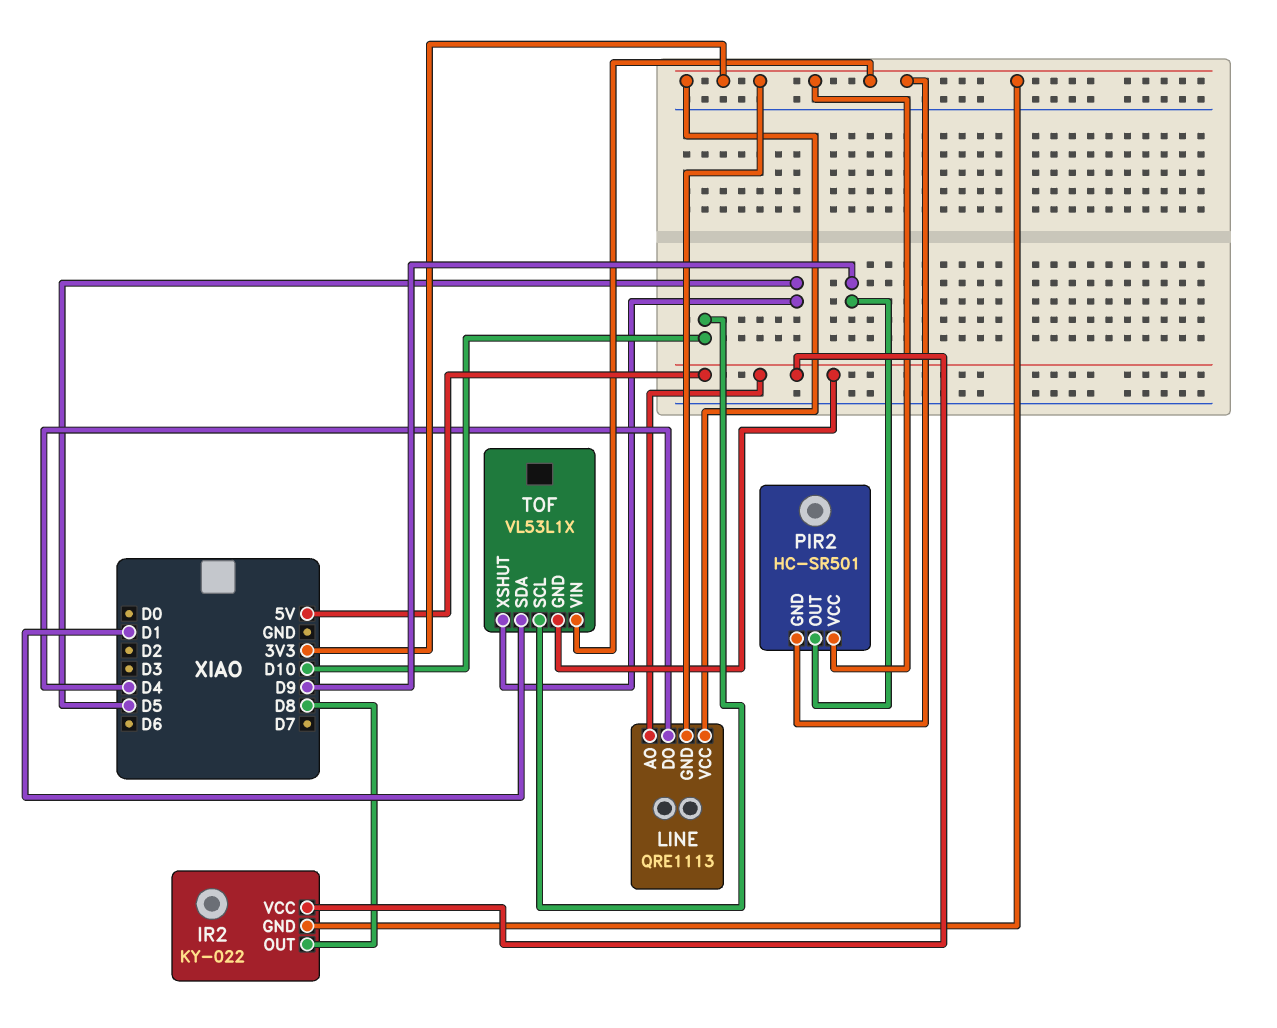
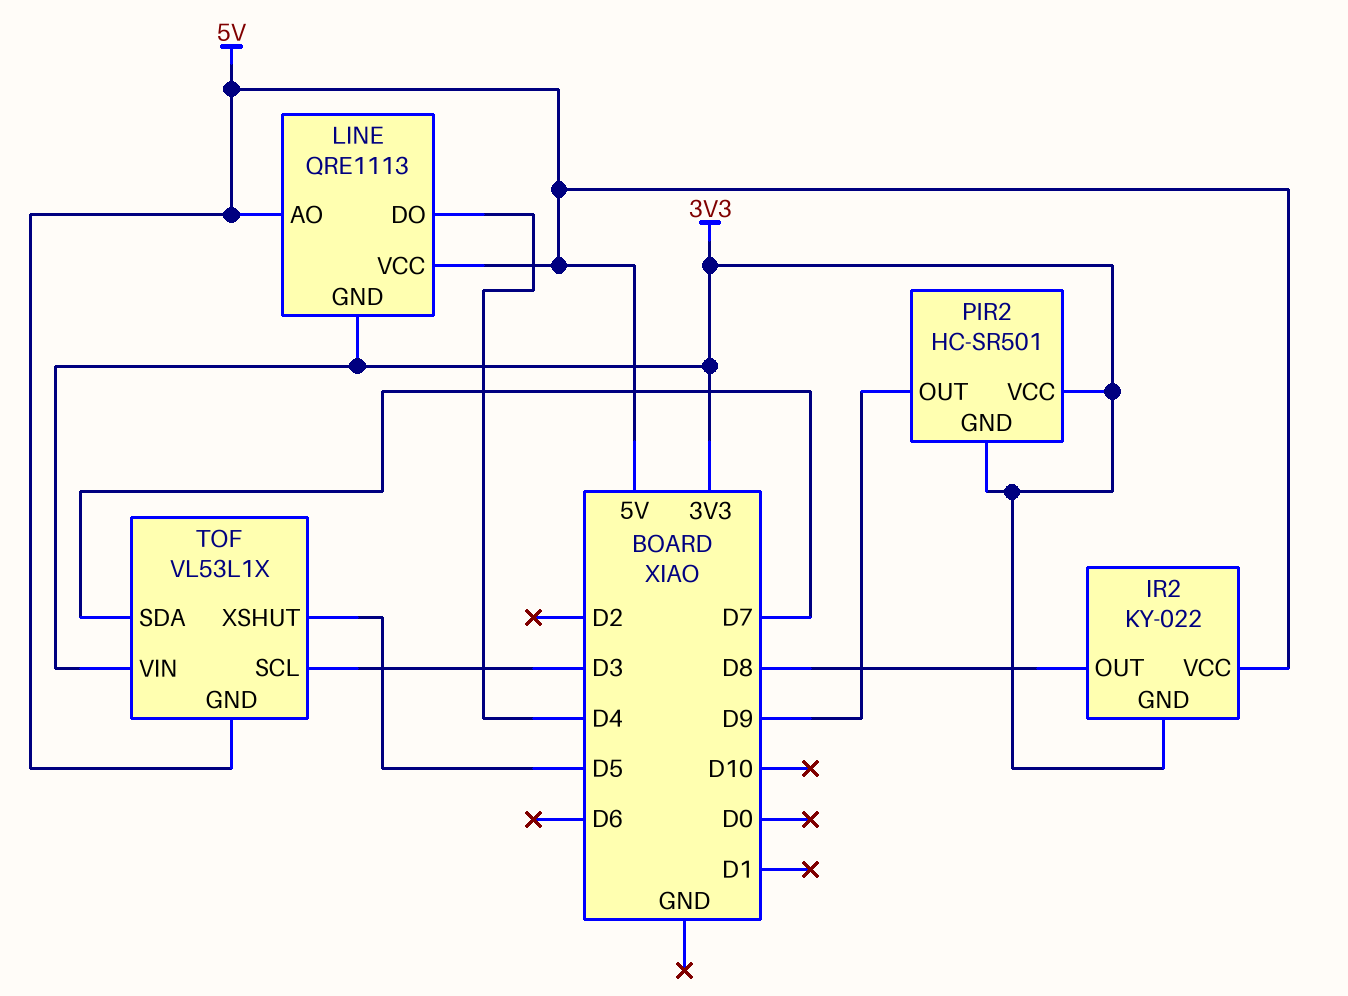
LINE pin VCC: 3V3 -> 5V
TOF pin SCL: D10 -> D3
TOF pin SDA: D1 -> D7

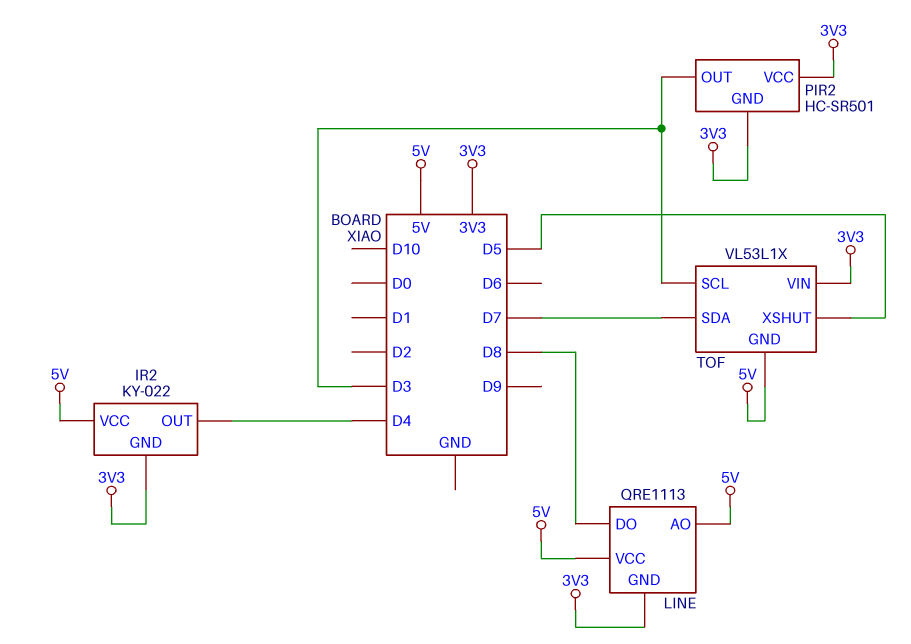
IR2 pin OUT: D8 -> D4
LINE pin DO: D4 -> D8
PIR2 pin OUT: D9 -> D3

